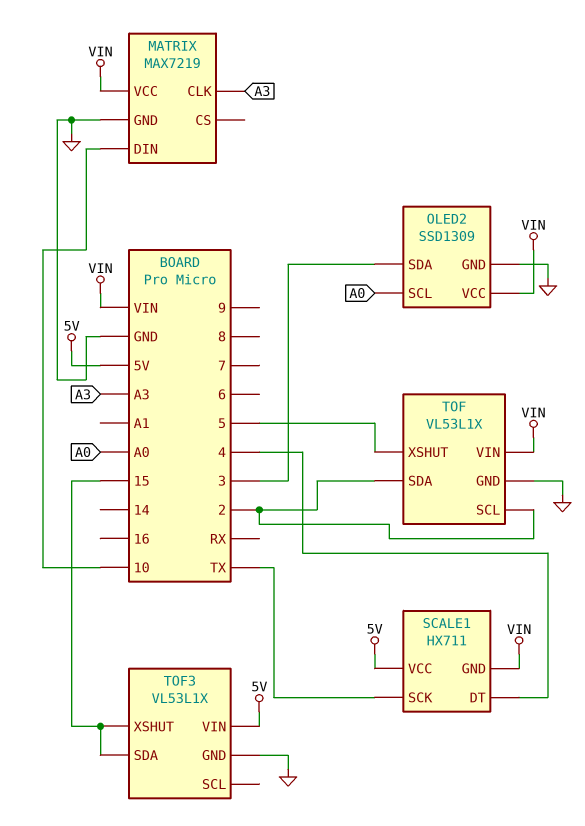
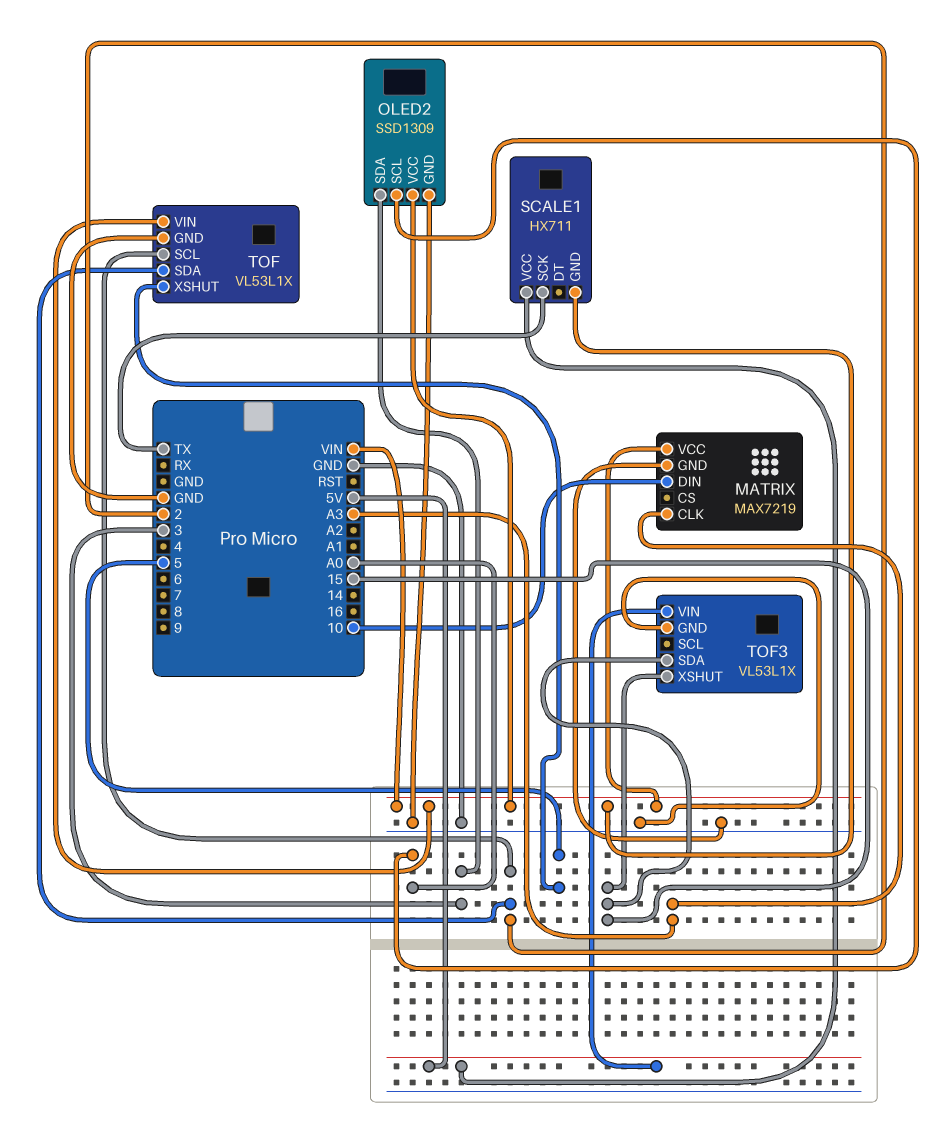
SCALE1 pin DT: 4 -> none

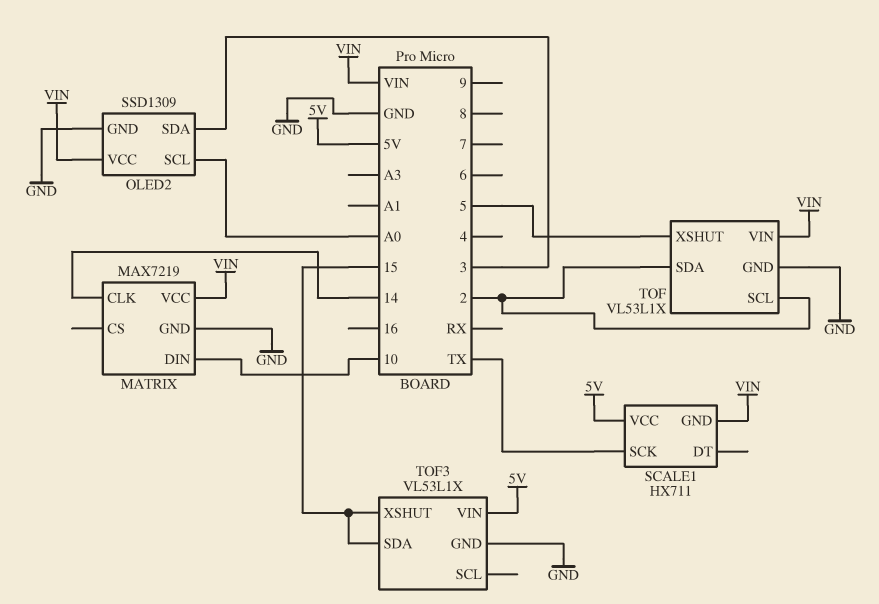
MATRIX pin CLK: A3 -> 14

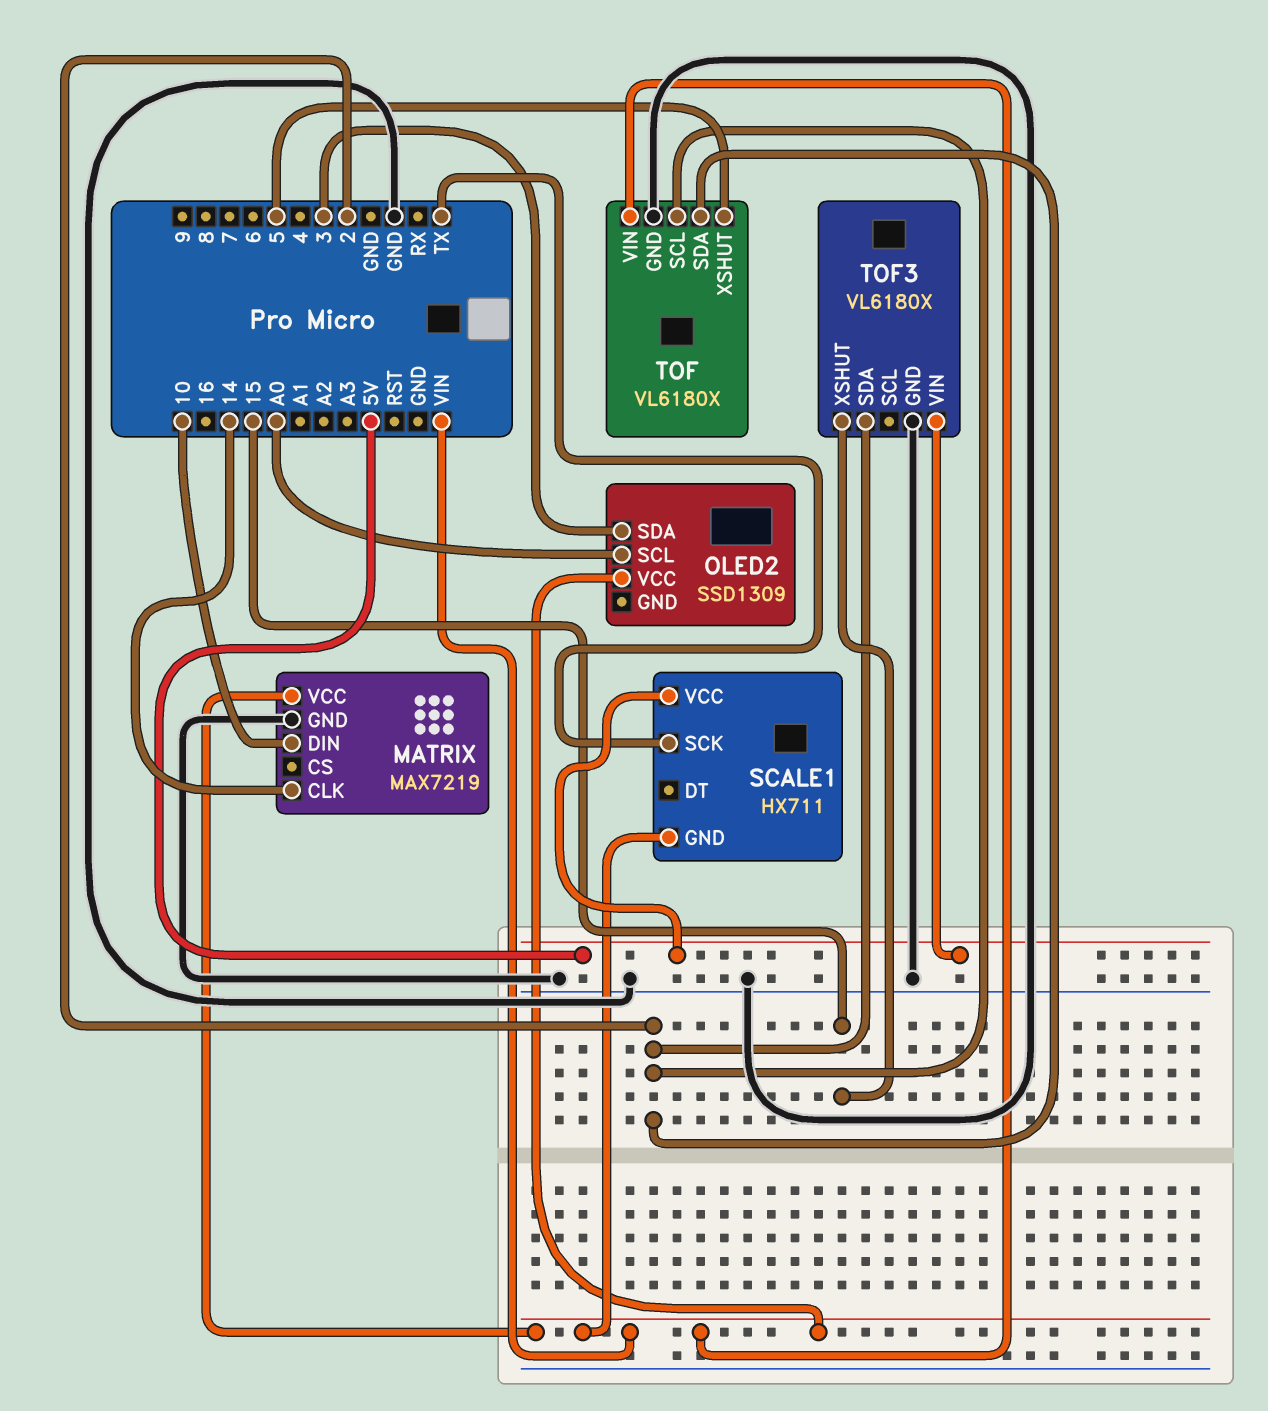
OLED2 pin GND: GND -> none
TOF: VL53L1X -> VL6180X
TOF3: VL53L1X -> VL6180X
TOF3 pin SDA: 15 -> 2

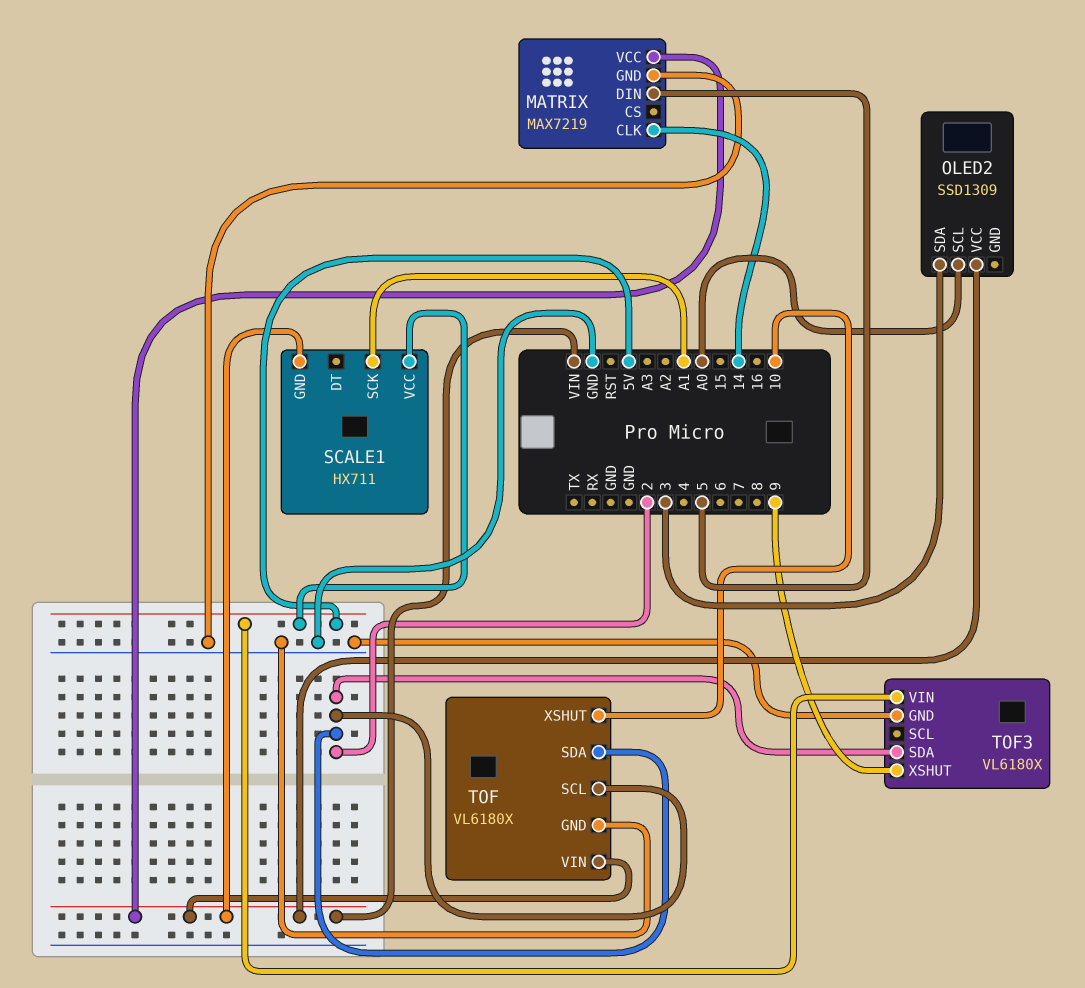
MATRIX pin DIN: 10 -> 5
SCALE1 pin SCK: TX -> A1
TOF pin XSHUT: 5 -> 10
TOF3 pin XSHUT: 15 -> 9

